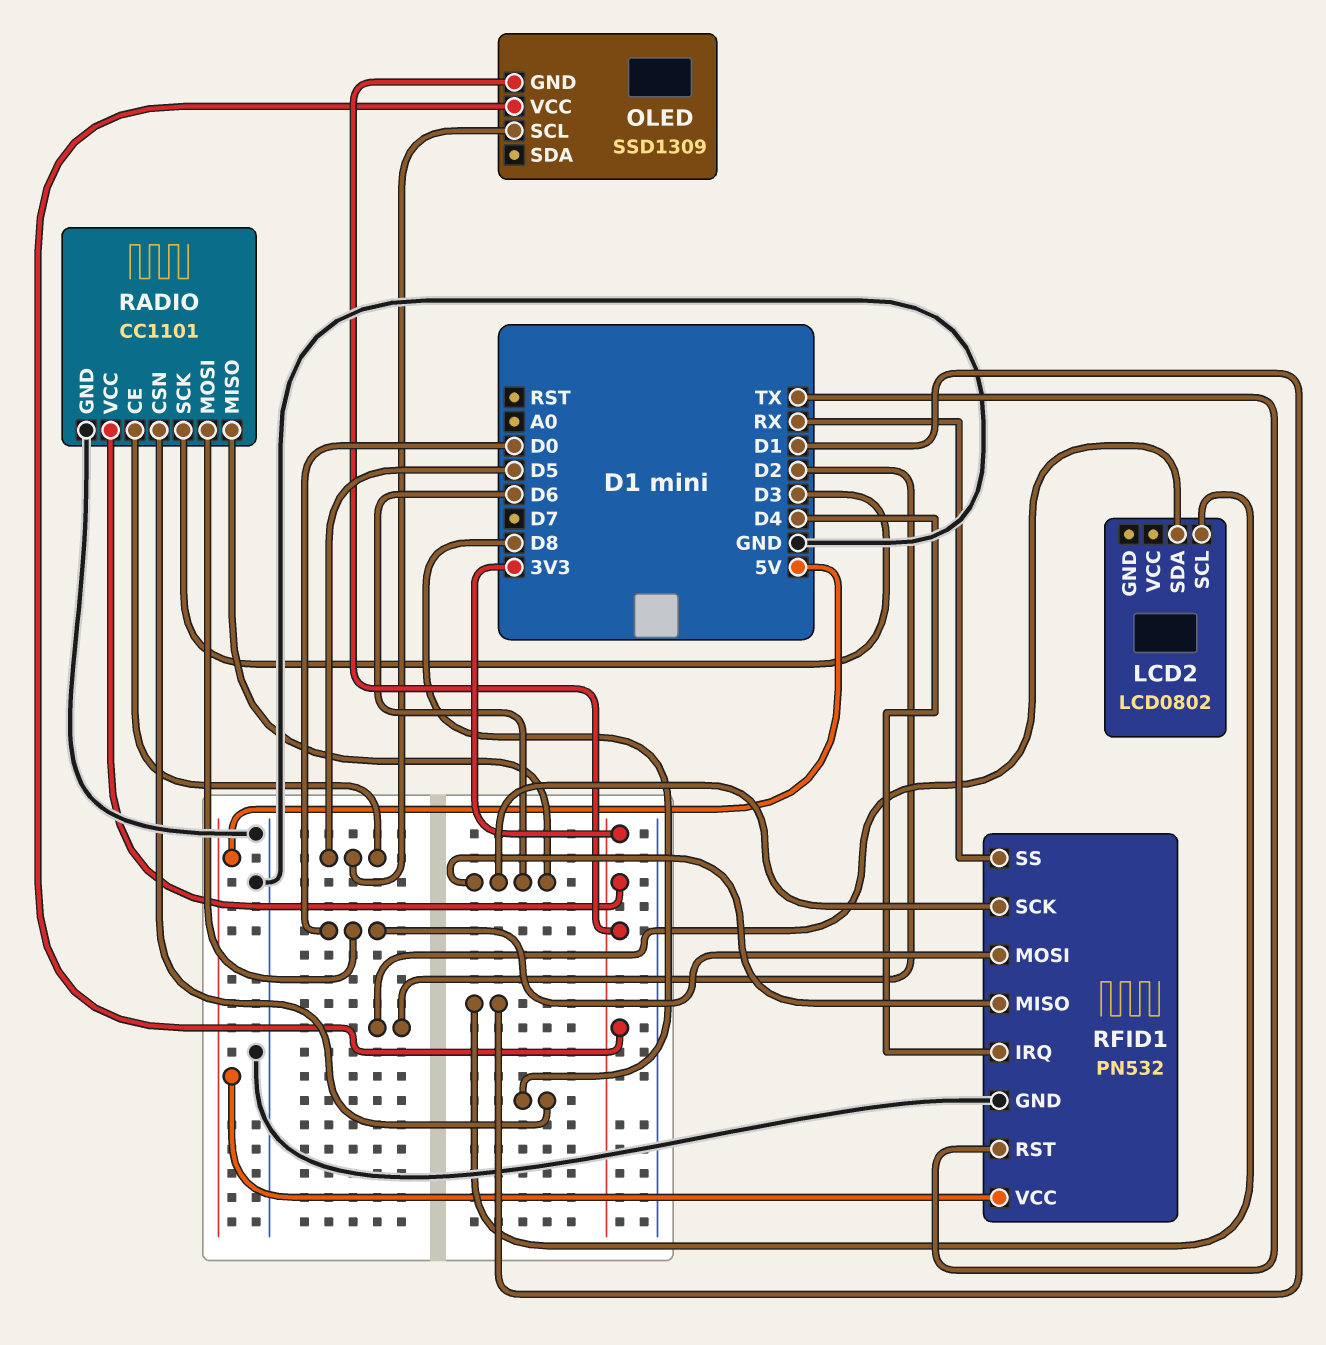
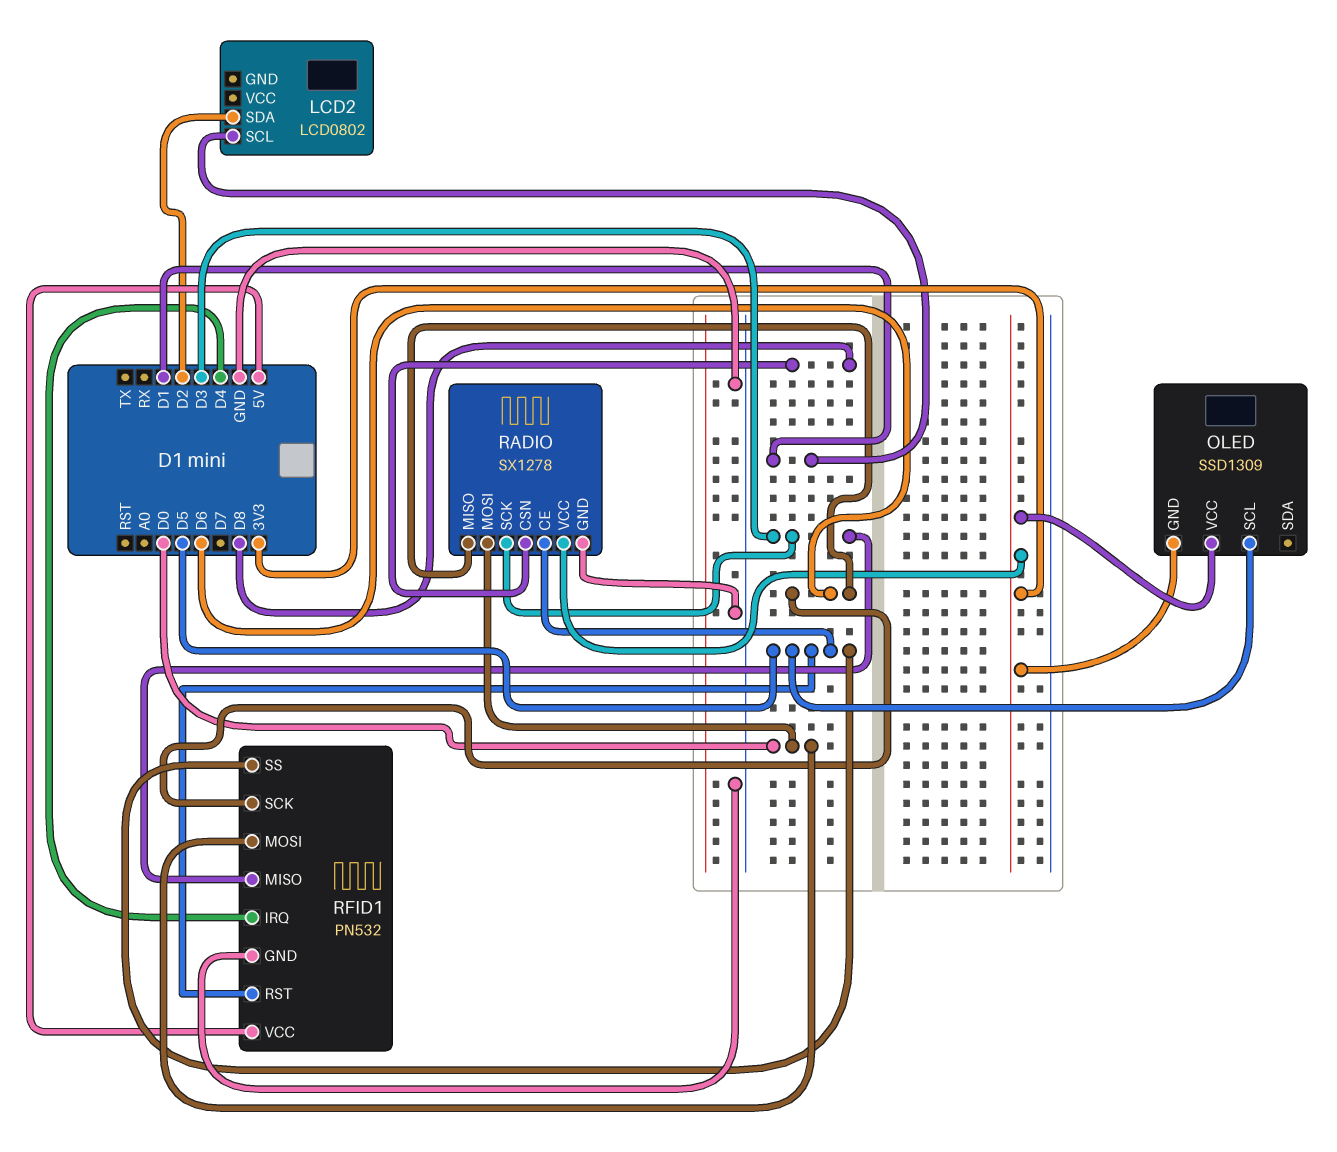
RADIO: CC1101 -> SX1278
RFID1 pin MISO: D6 -> D3
RFID1 pin RST: TX -> D5
RFID1 pin SS: RX -> D5

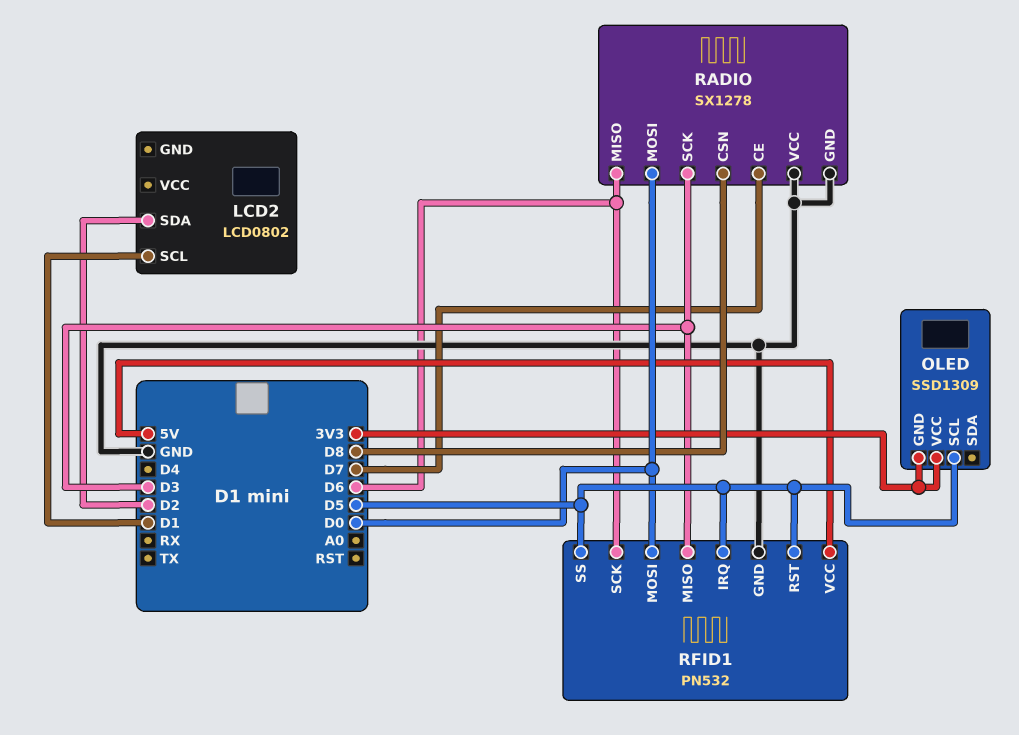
RADIO pin CE: D5 -> D7
RADIO pin VCC: 3V3 -> GND
RFID1 pin IRQ: D4 -> D5

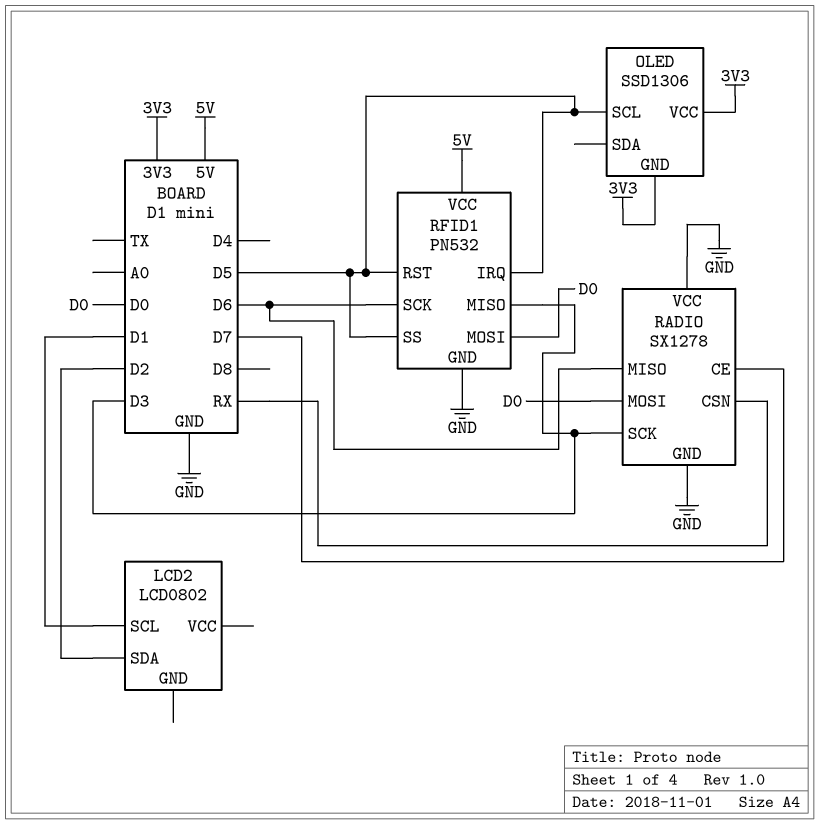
OLED: SSD1309 -> SSD1306
RADIO pin CSN: D8 -> RX

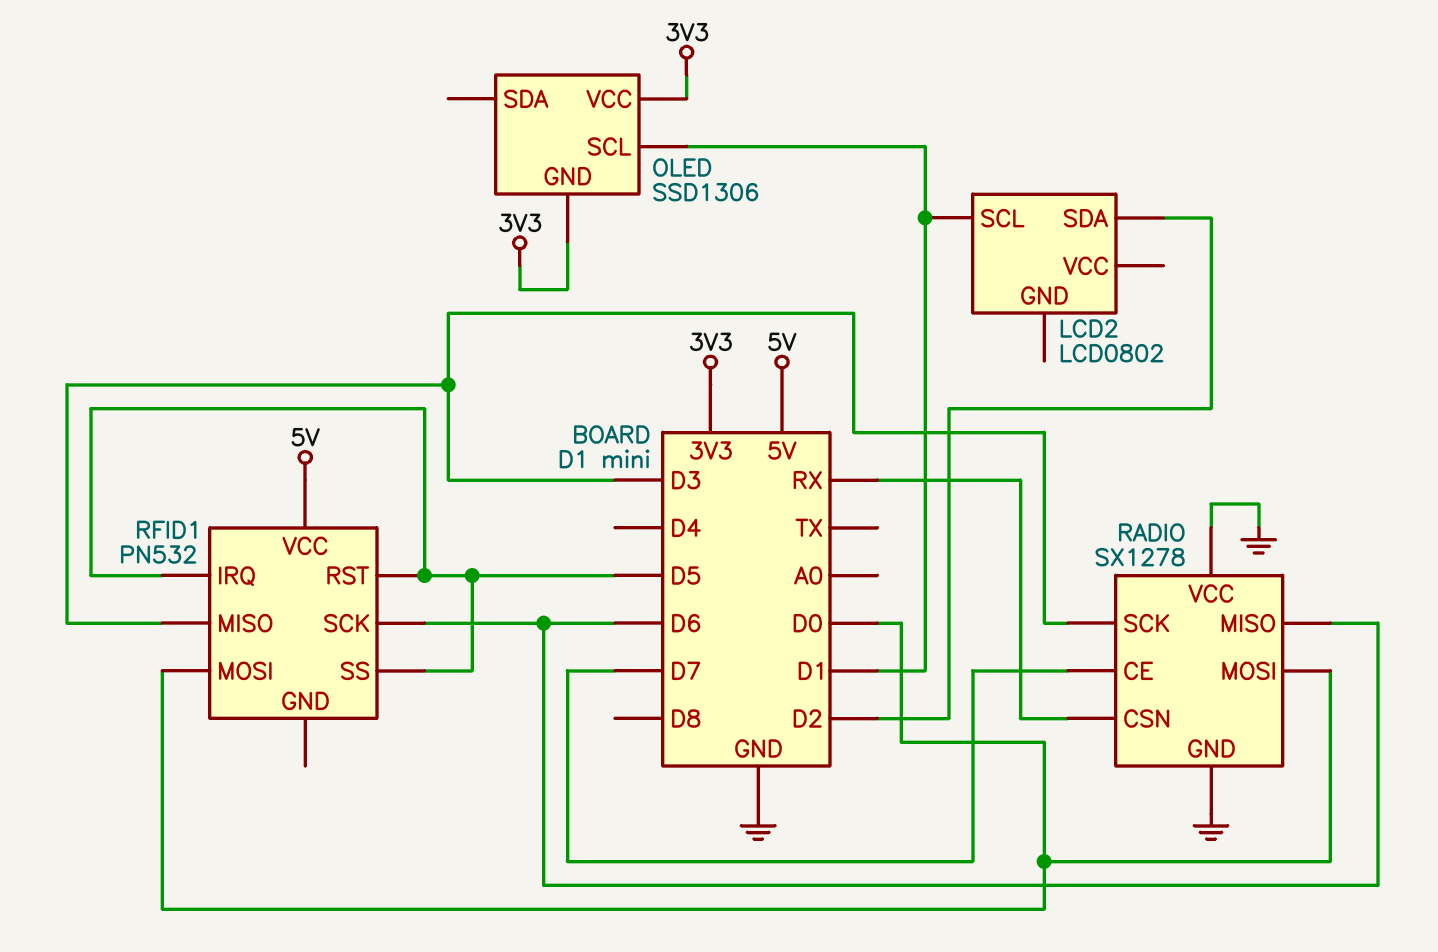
OLED pin SCL: D5 -> D1
RFID1 pin GND: GND -> none

